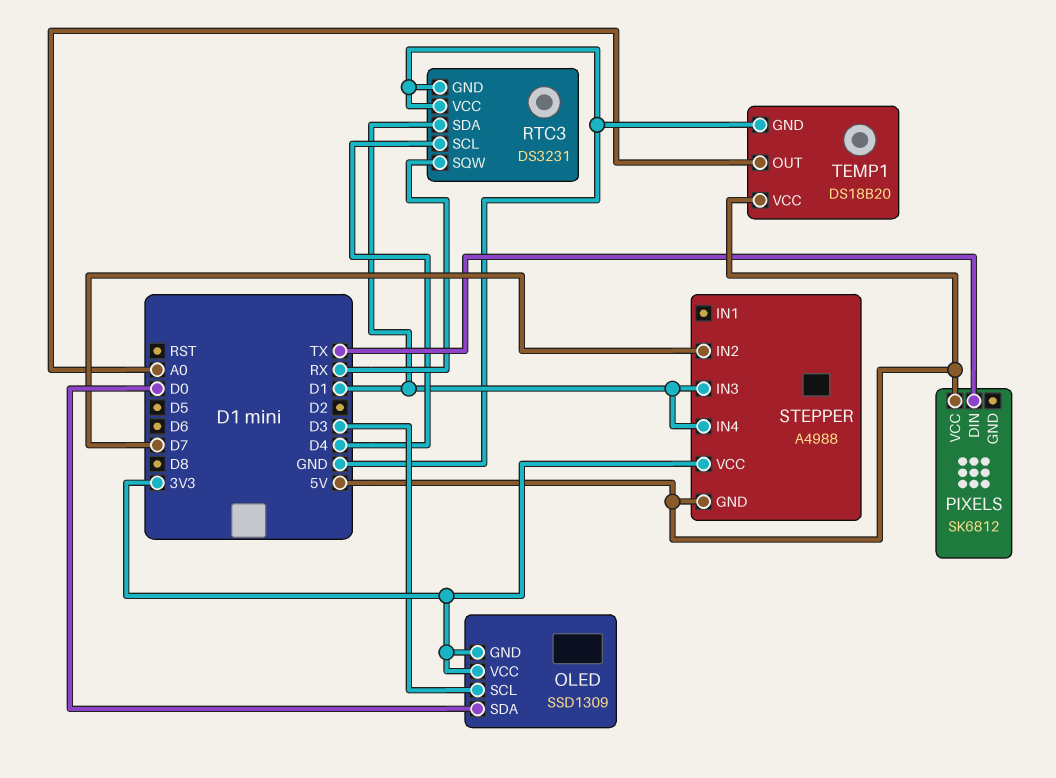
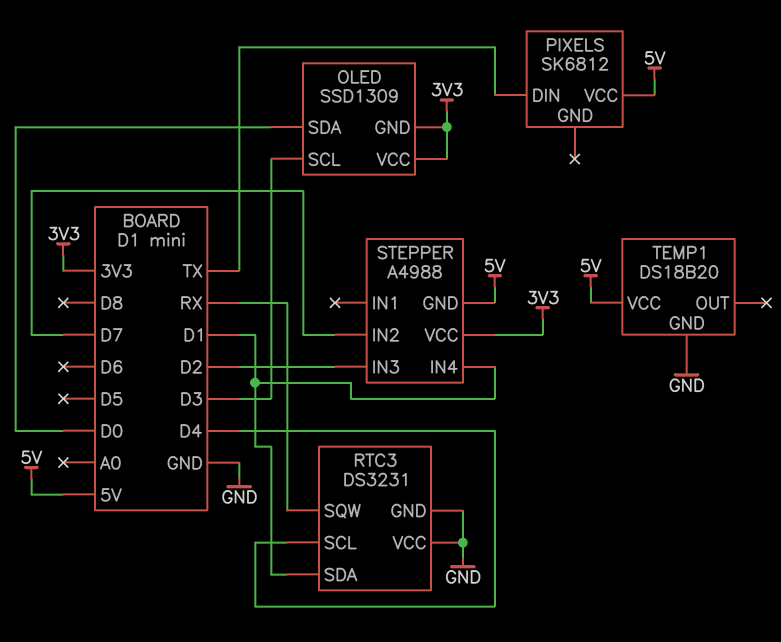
STEPPER pin IN3: D1 -> D2
TEMP1 pin OUT: A0 -> none

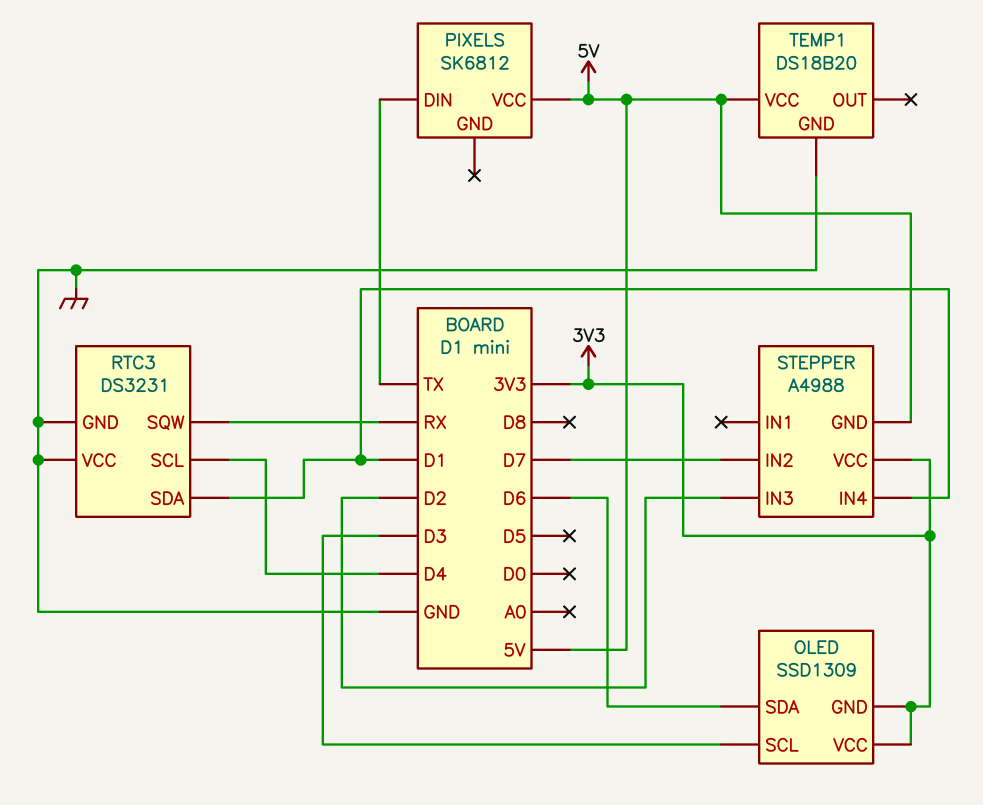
OLED pin SDA: D0 -> D6

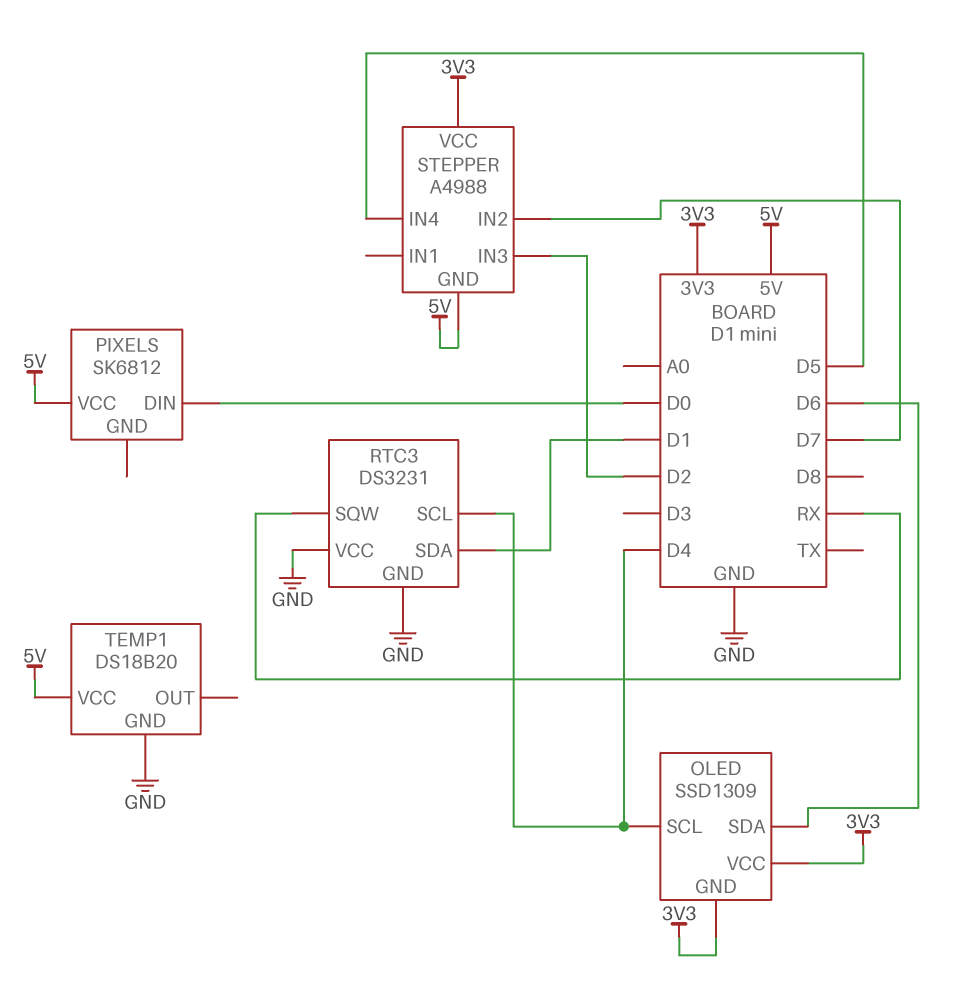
OLED pin SCL: D3 -> D4
PIXELS pin DIN: TX -> D0
STEPPER pin IN4: D1 -> D5

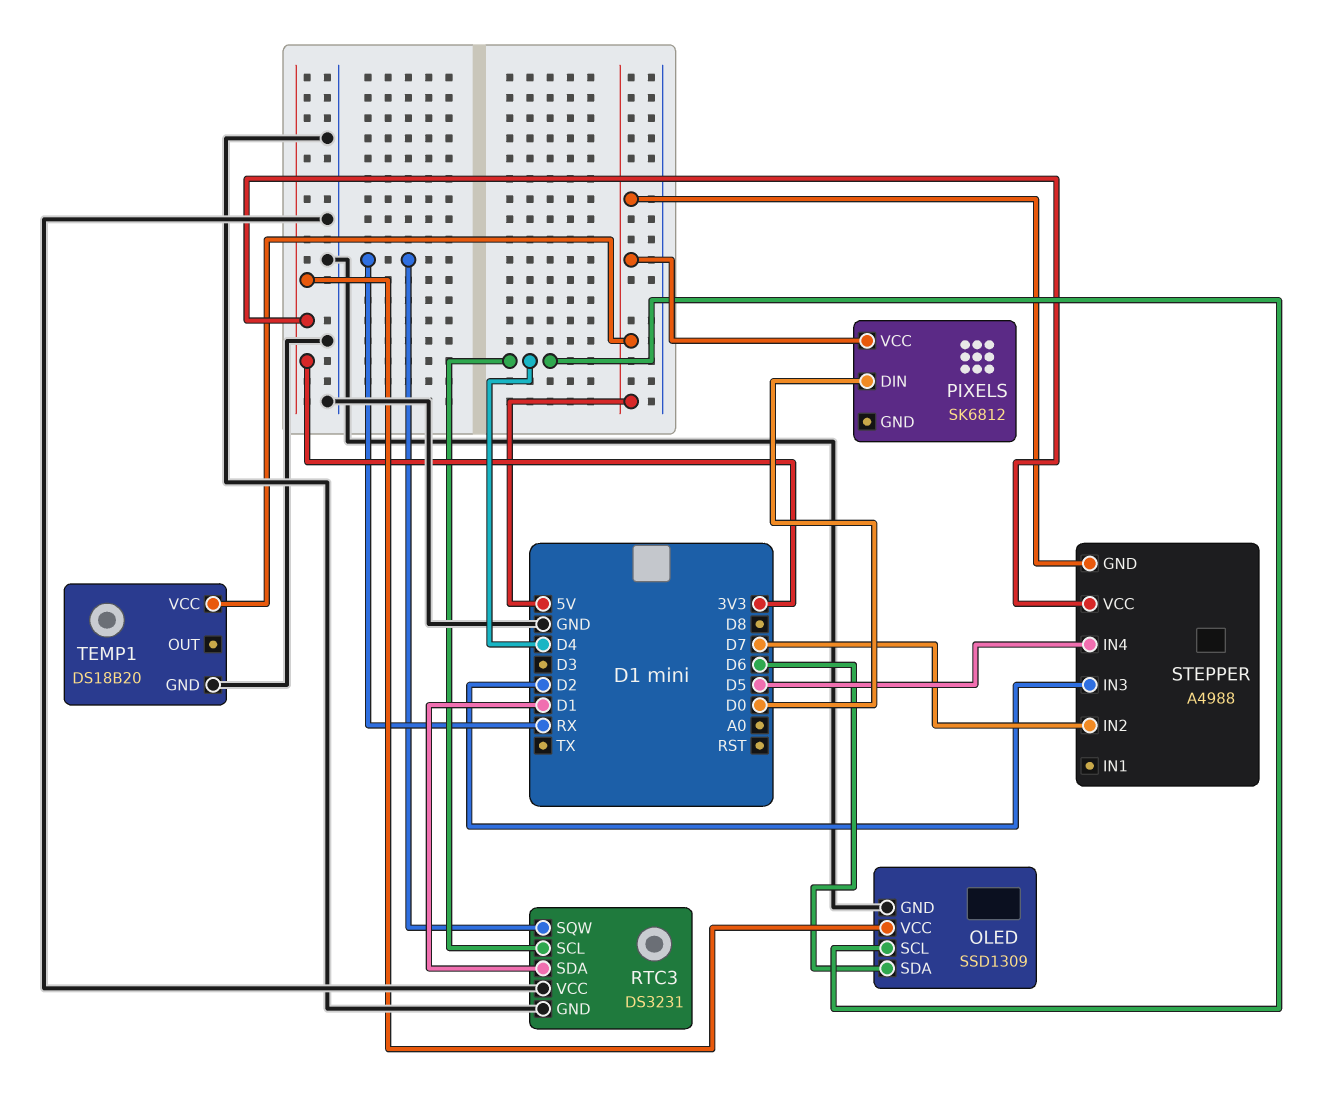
OLED pin GND: 3V3 -> GND

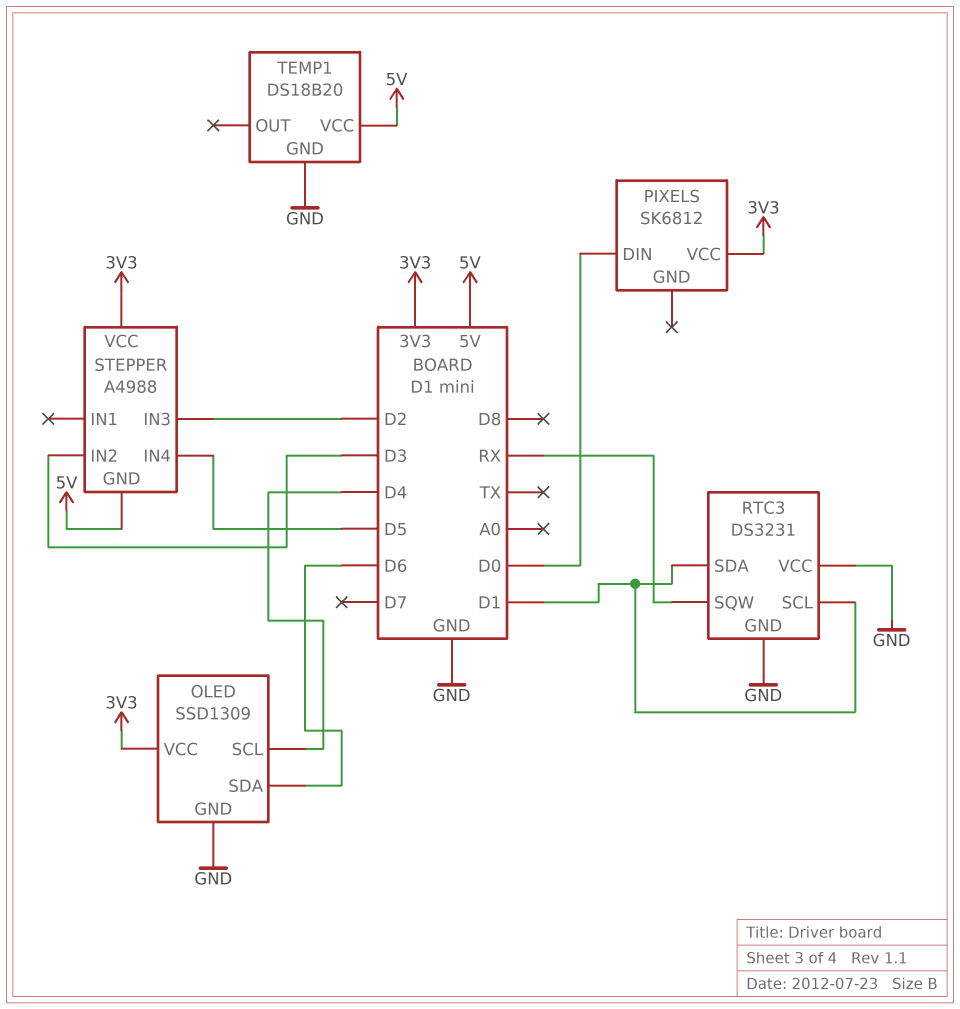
PIXELS pin VCC: 5V -> 3V3
RTC3 pin SCL: D4 -> D1
STEPPER pin IN2: D7 -> D3

